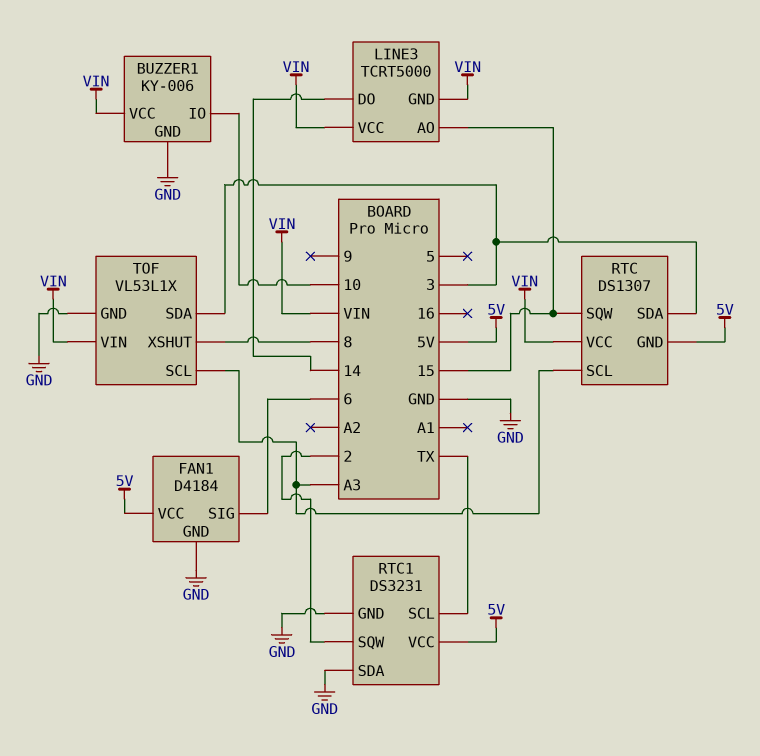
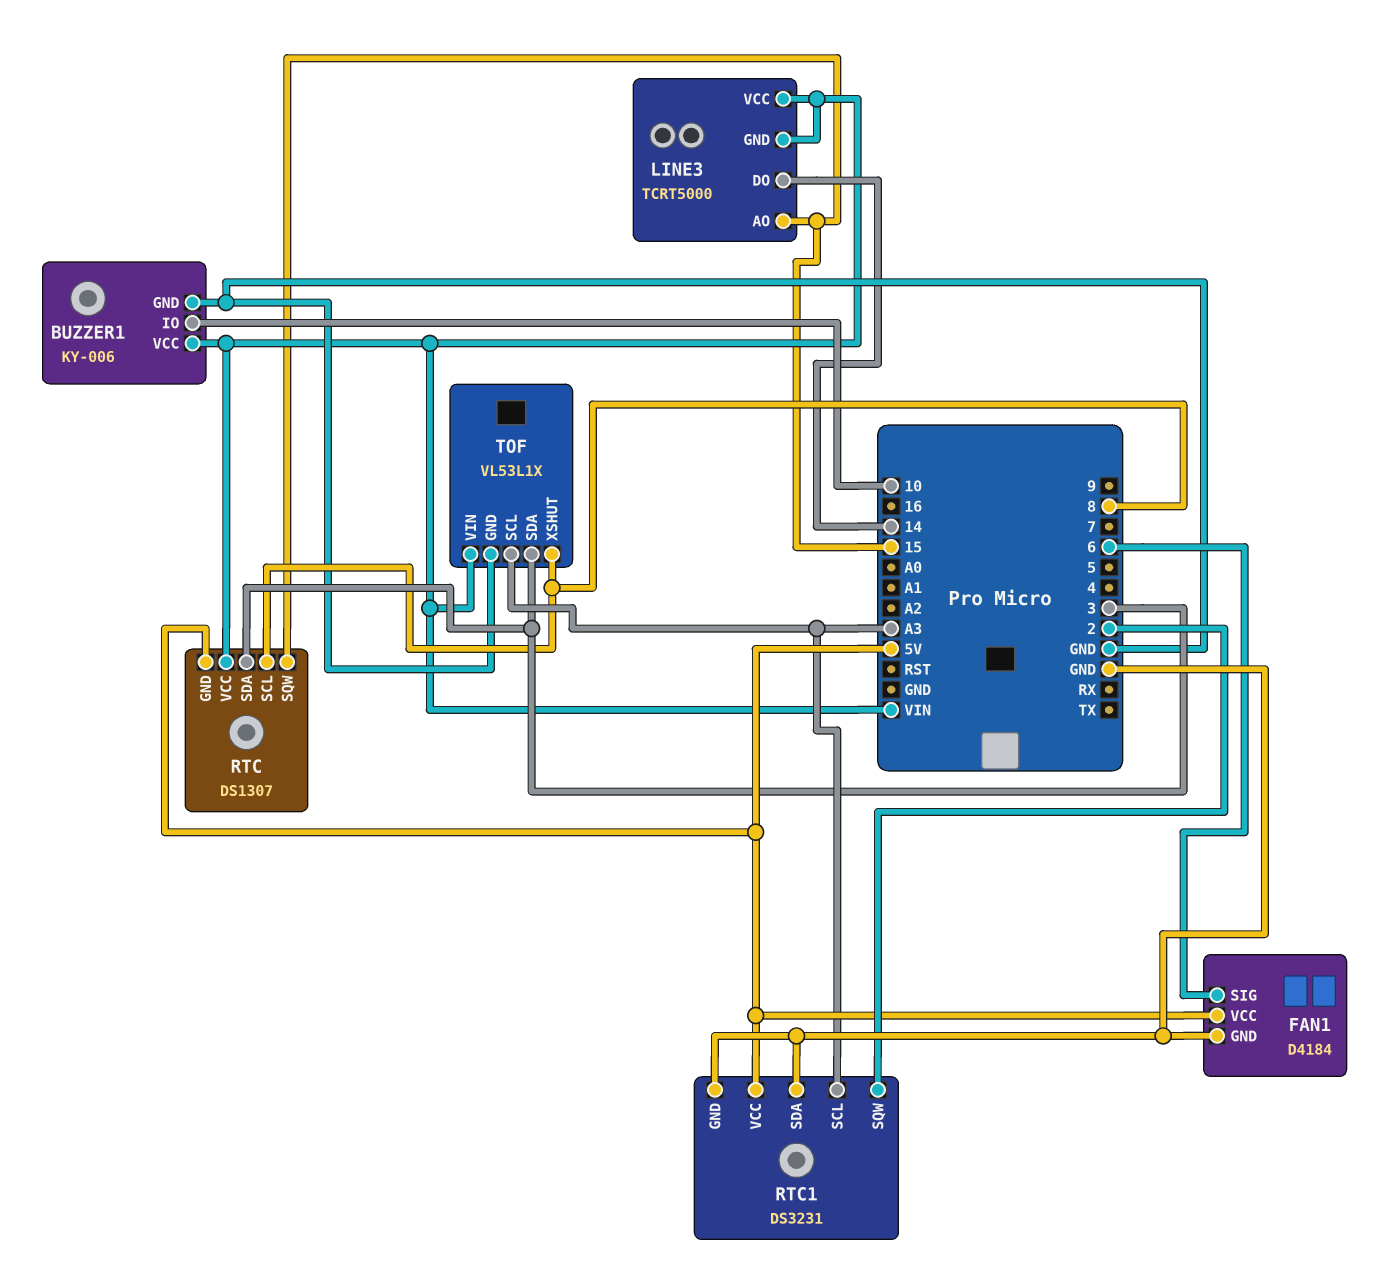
RTC pin SCL: A3 -> 8
RTC1 pin SCL: TX -> A3

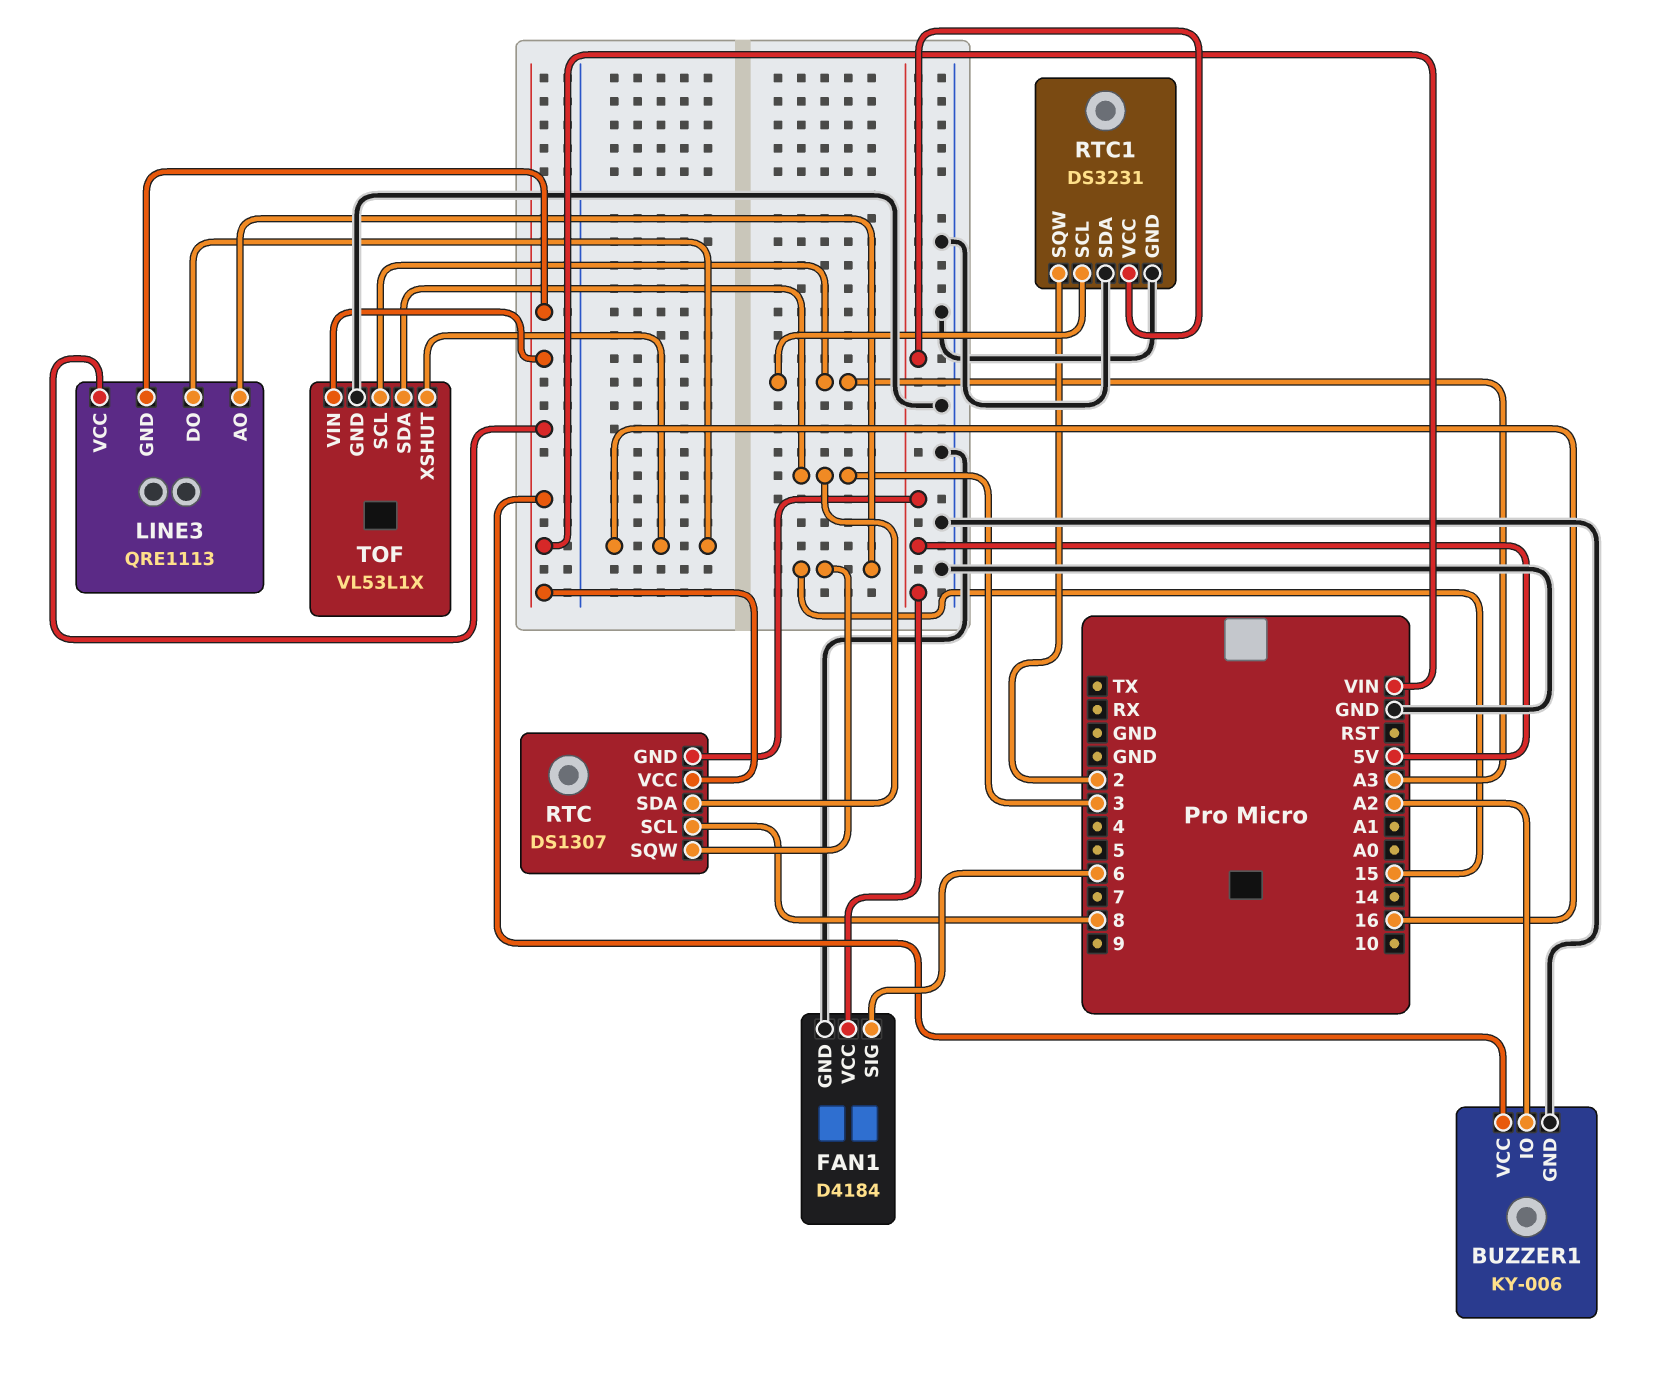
BUZZER1 pin IO: 10 -> A2
LINE3: TCRT5000 -> QRE1113
LINE3 pin DO: 14 -> 16
TOF pin XSHUT: 8 -> 16

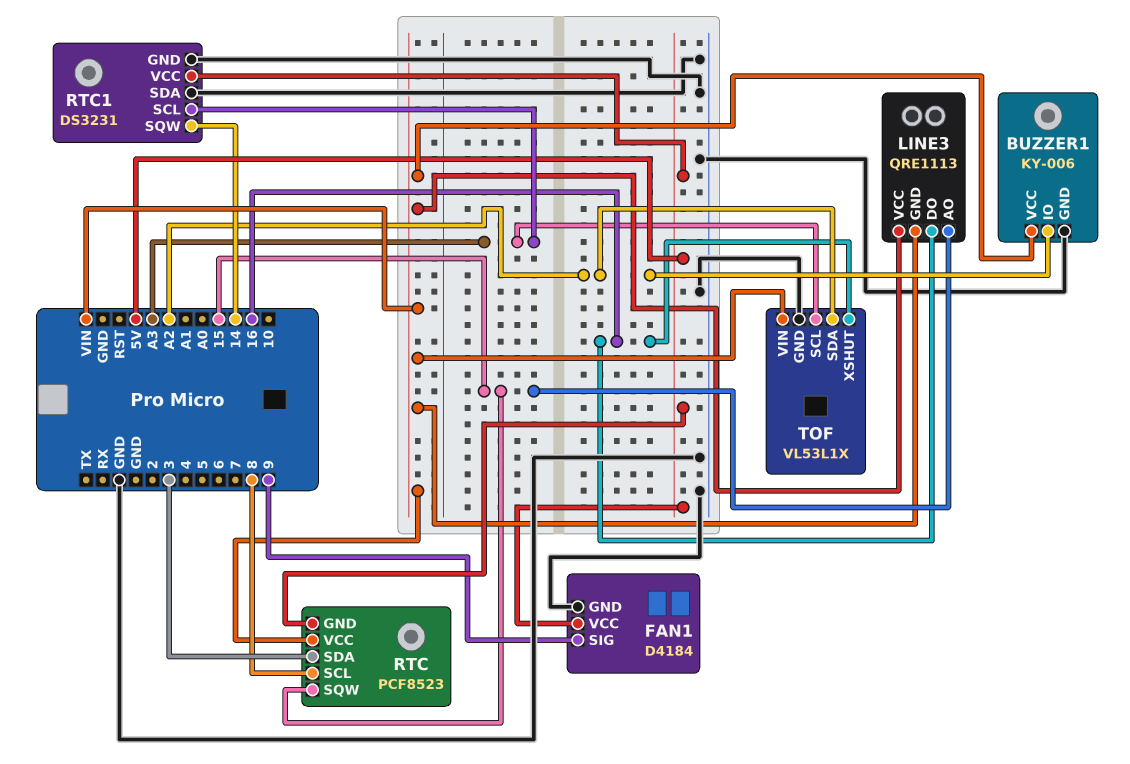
FAN1 pin SIG: 6 -> 9
RTC: DS1307 -> PCF8523
RTC1 pin SQW: 2 -> 14
TOF pin SDA: 3 -> A2

